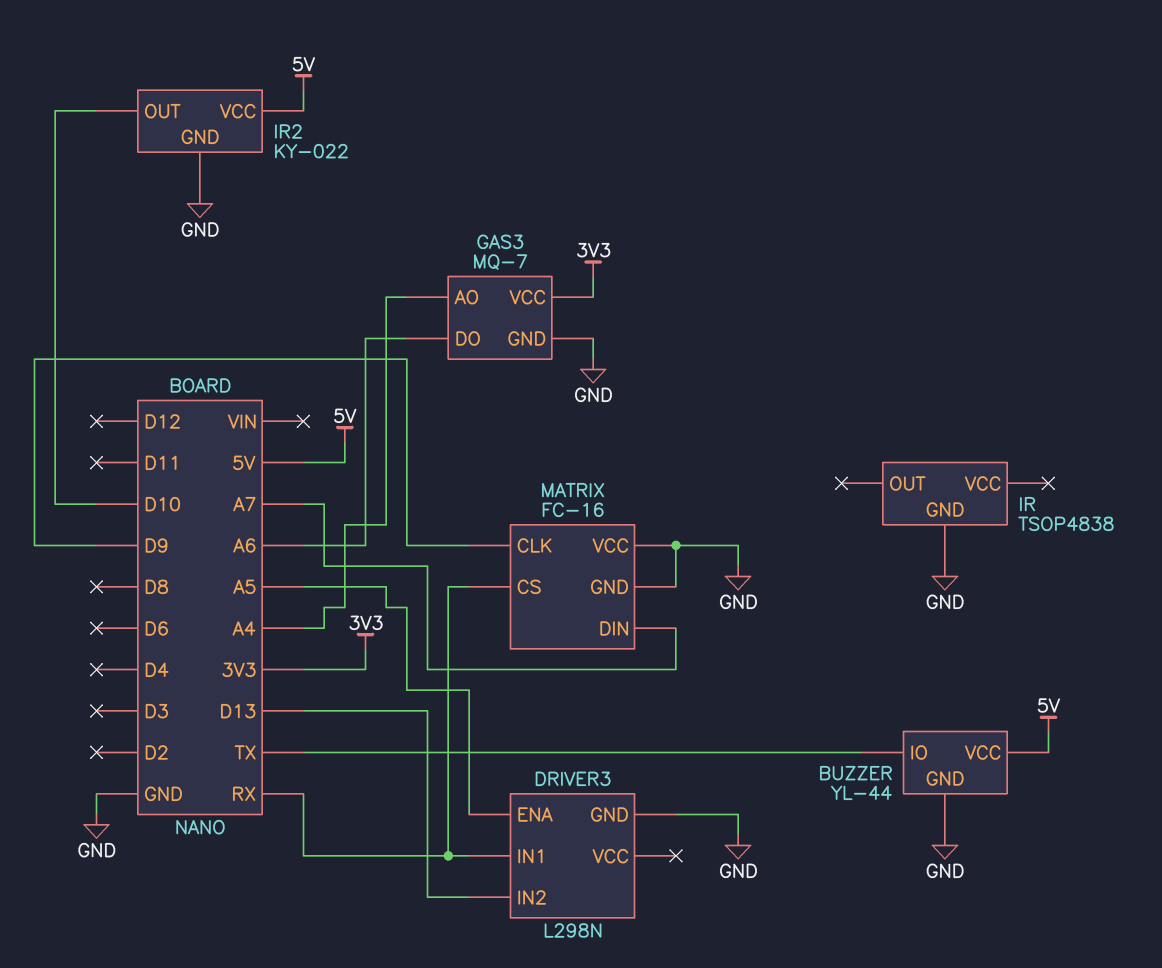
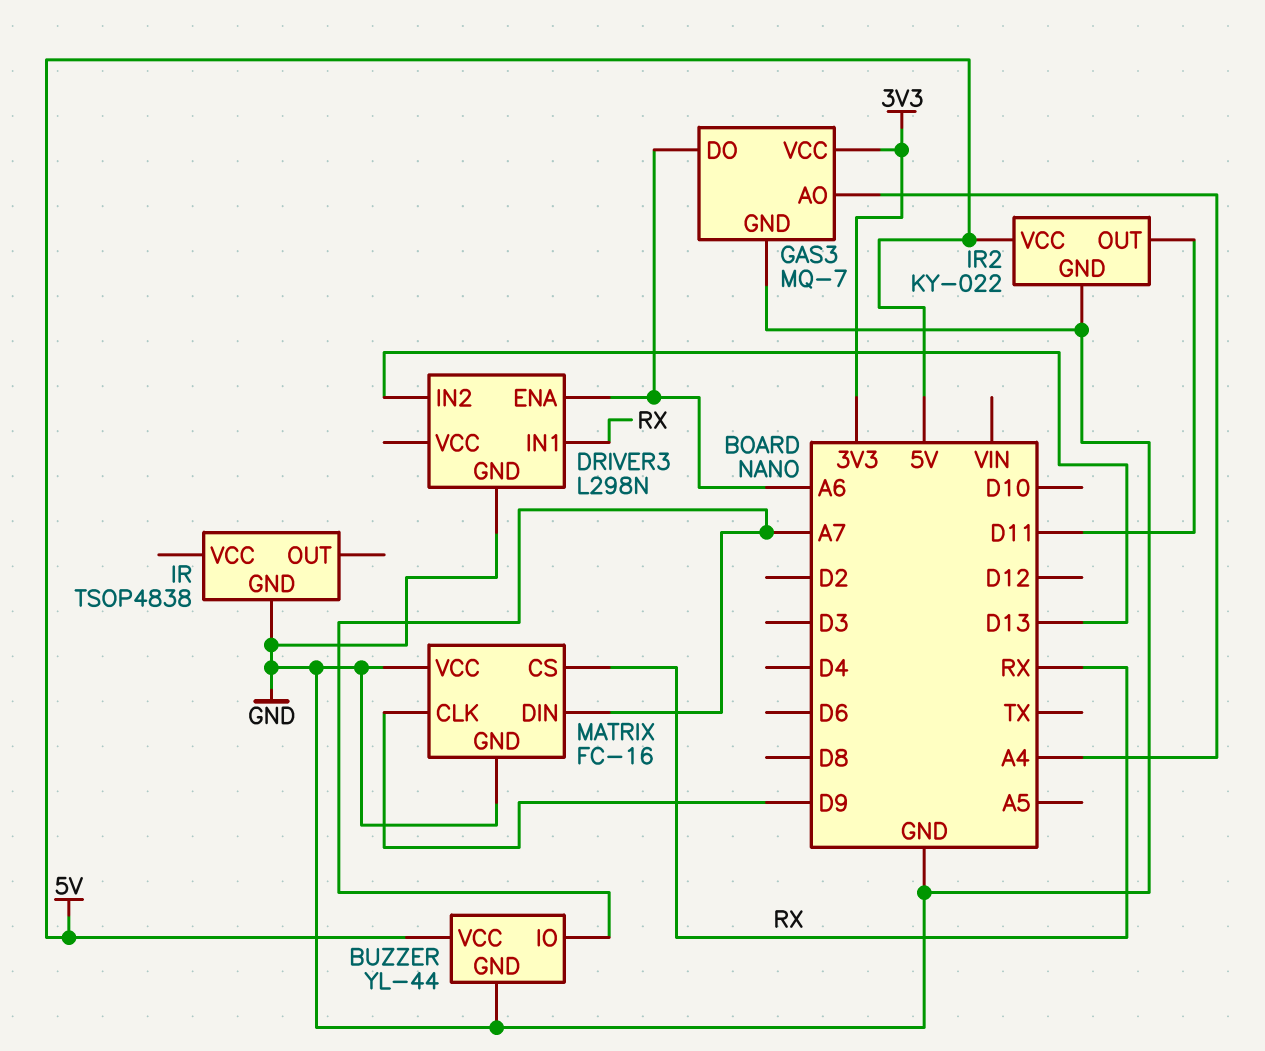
BUZZER pin IO: TX -> A7
DRIVER3 pin ENA: A5 -> A6
IR2 pin OUT: D10 -> D11

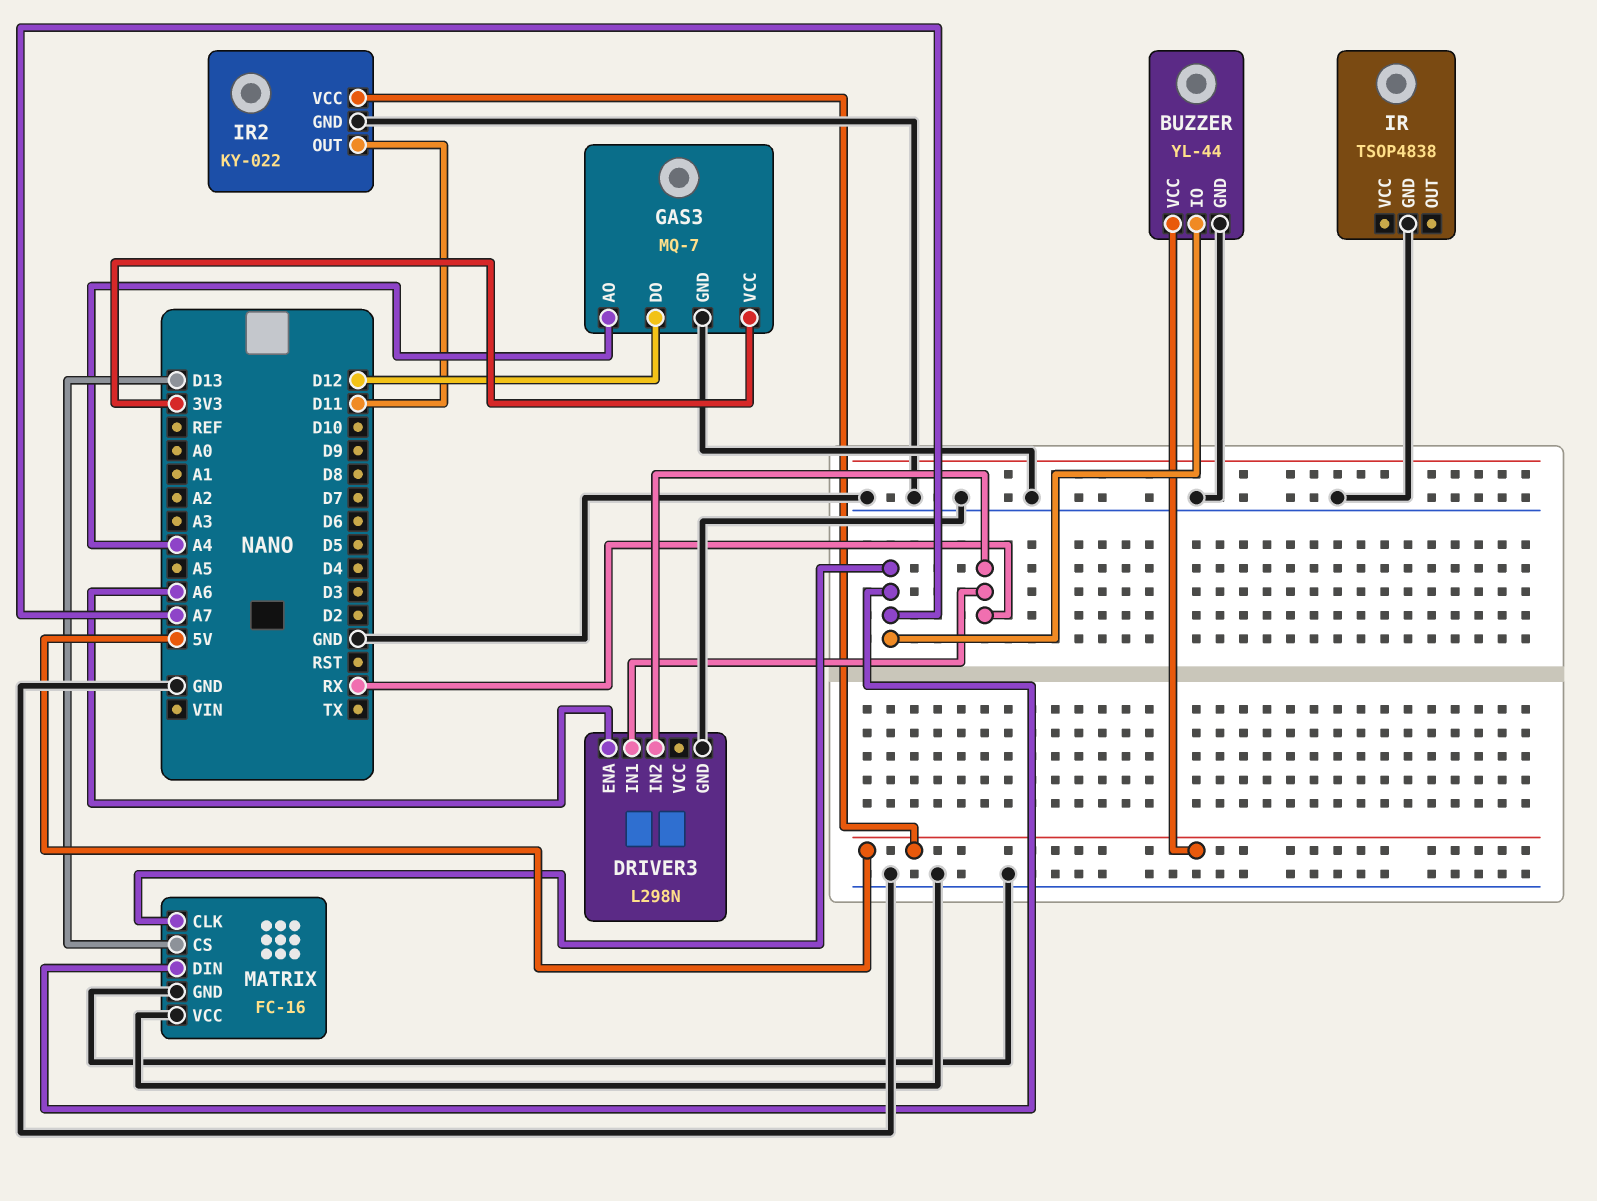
DRIVER3 pin IN2: D13 -> RX
GAS3 pin DO: A6 -> D12
MATRIX pin CLK: D9 -> A7
MATRIX pin CS: RX -> D13

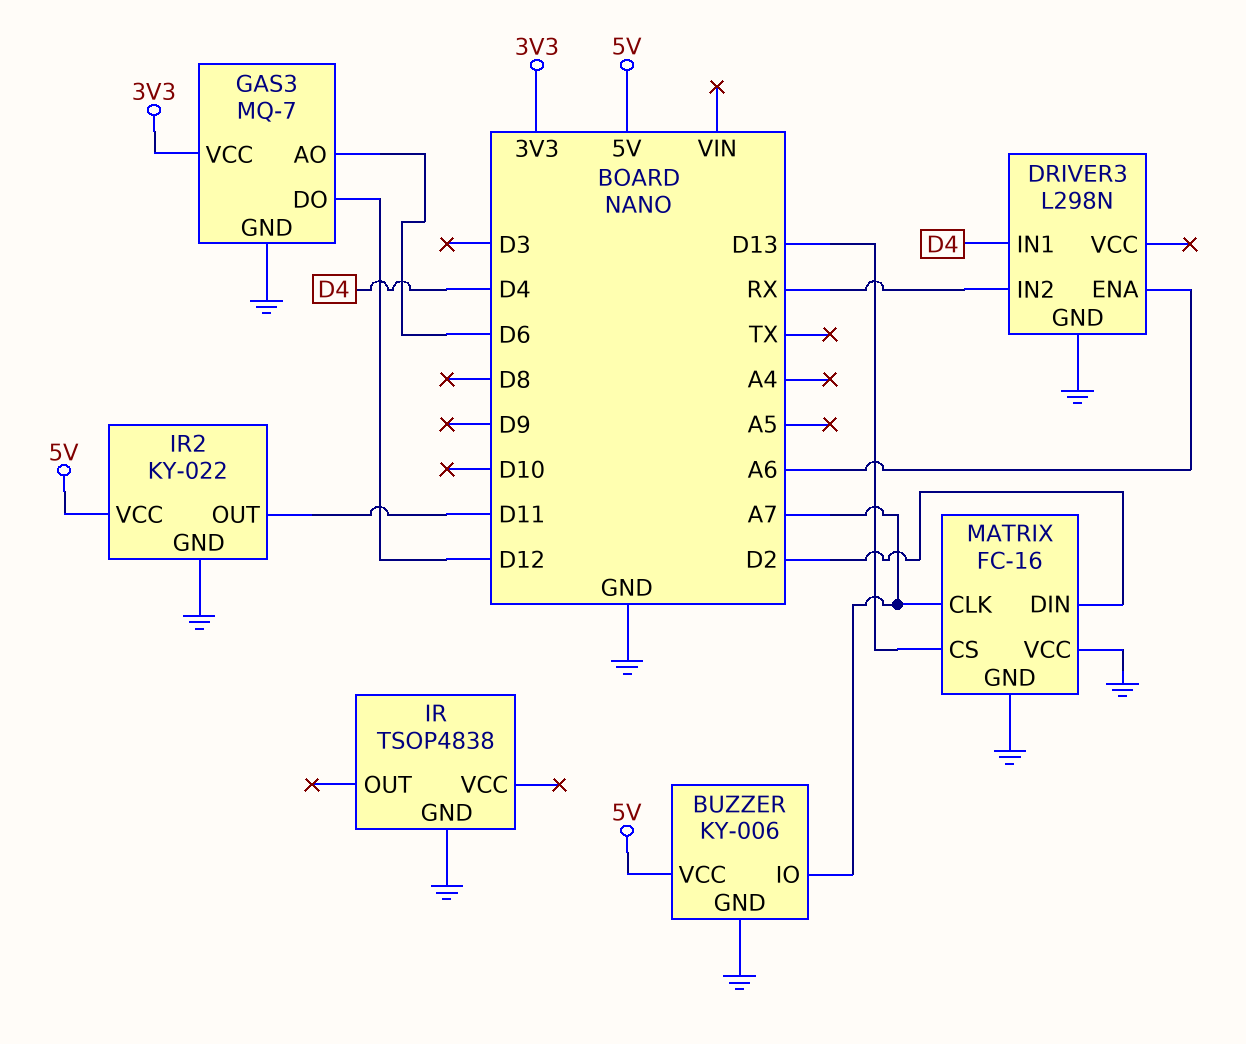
BUZZER: YL-44 -> KY-006
DRIVER3 pin IN1: RX -> D4
GAS3 pin AO: A4 -> D6
MATRIX pin DIN: A7 -> D2

